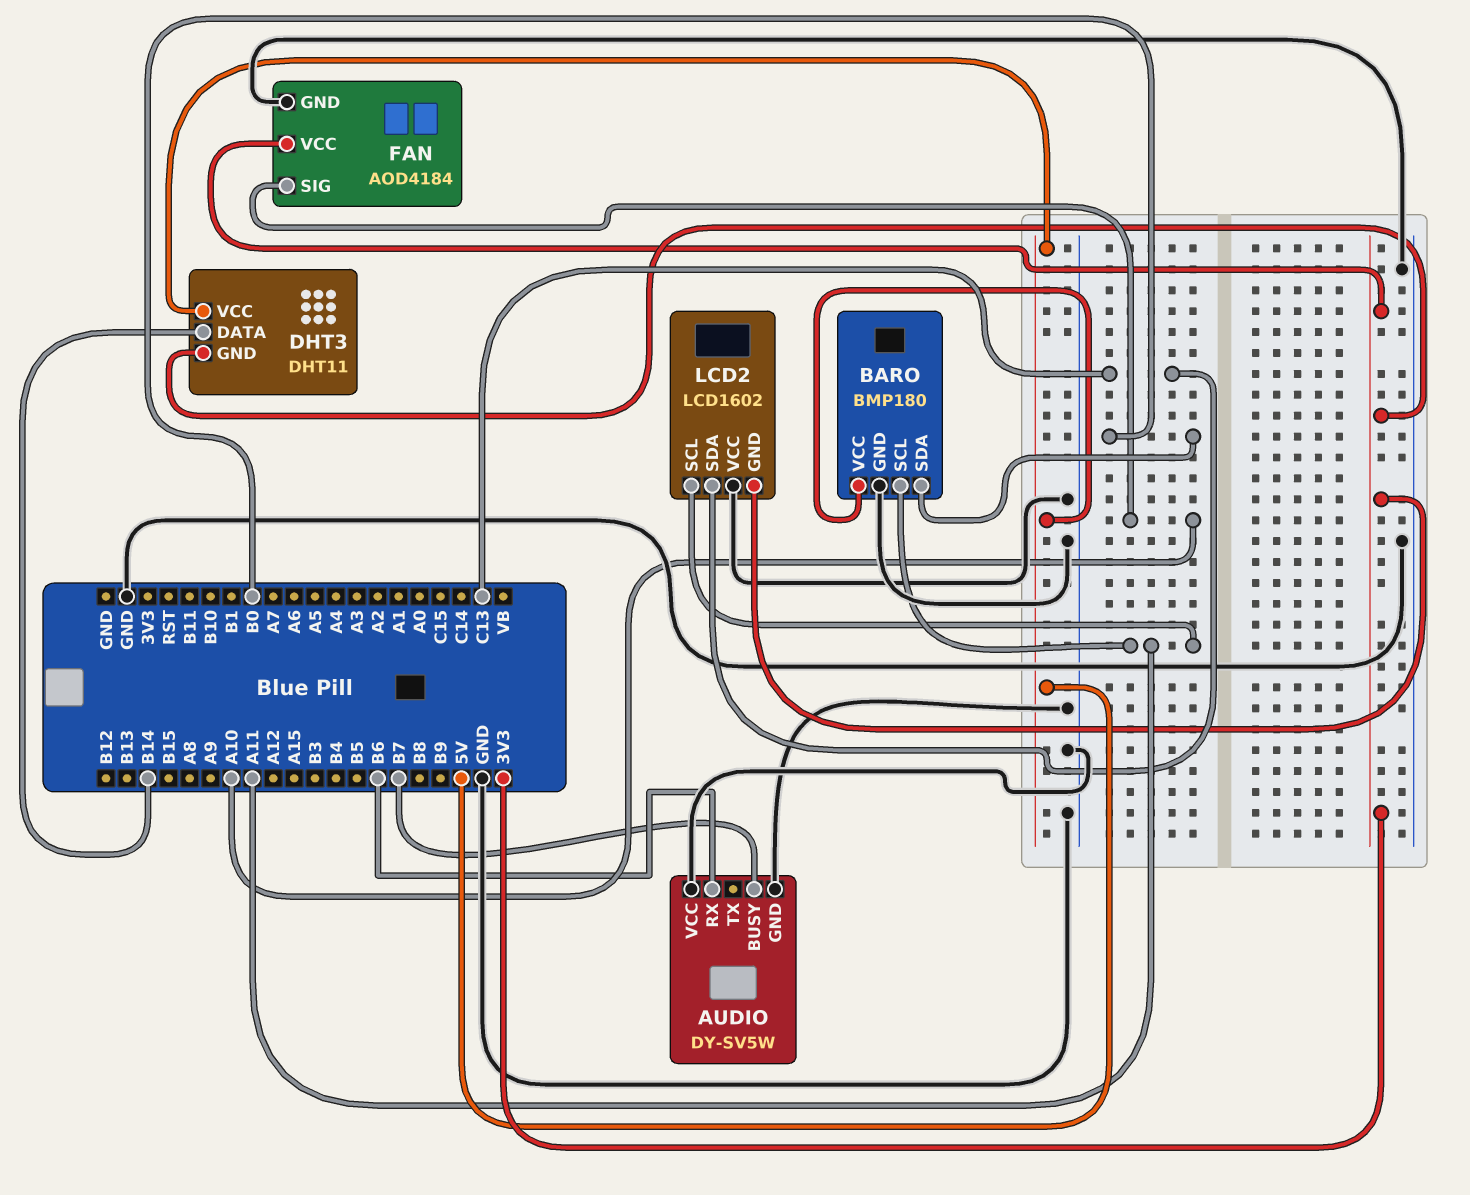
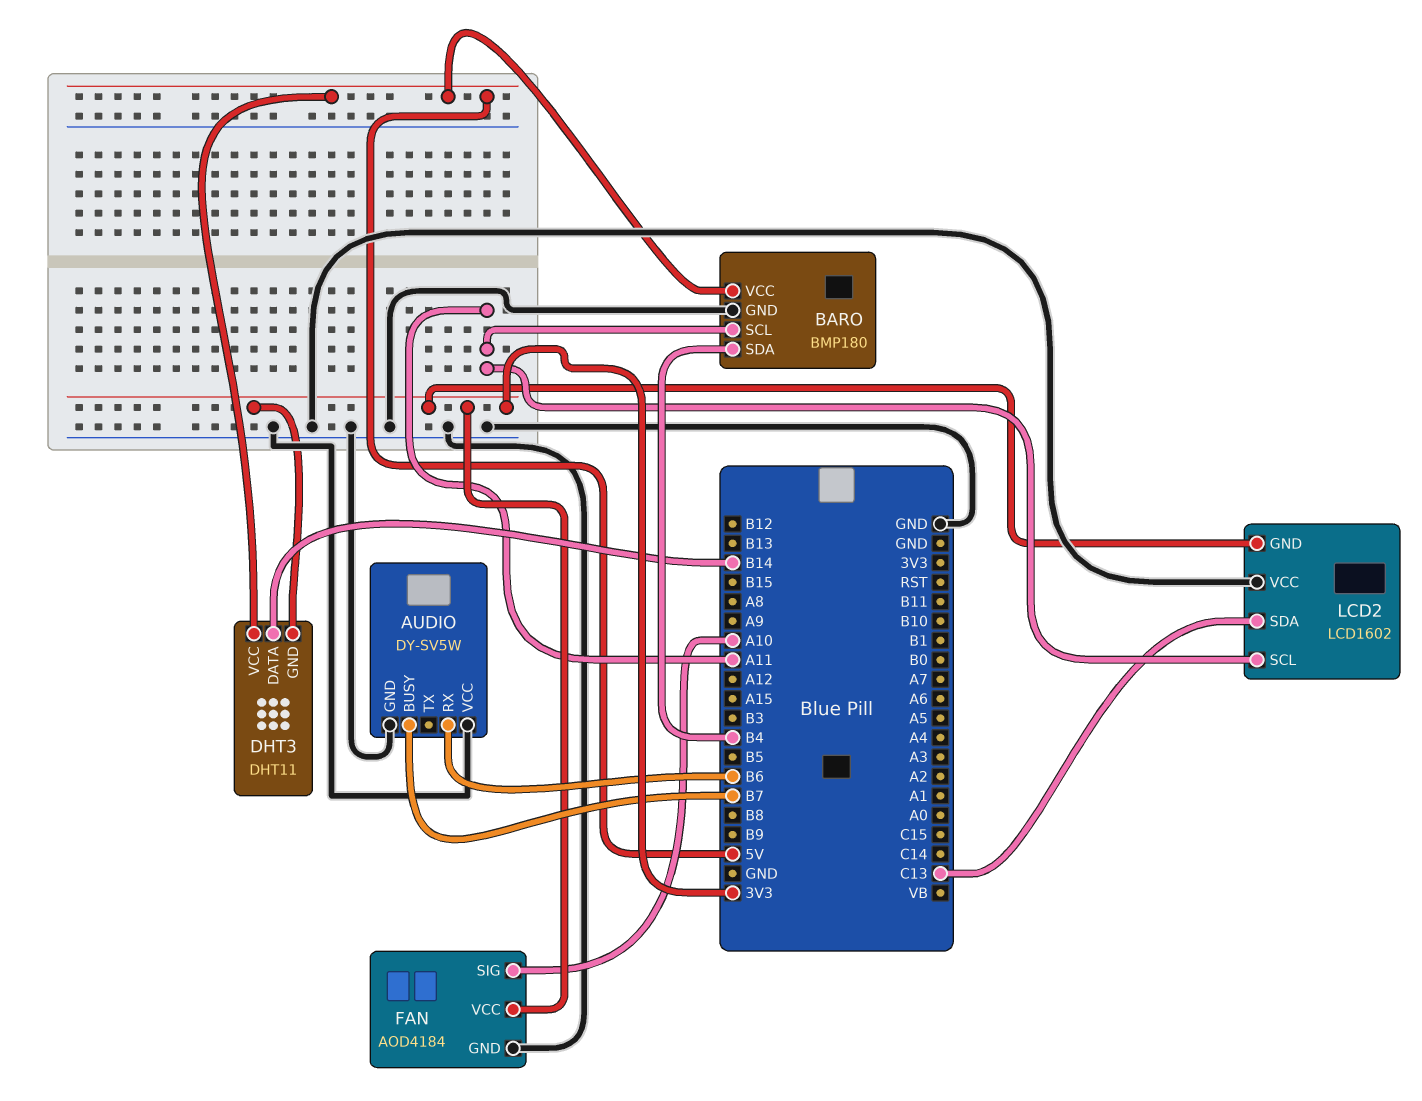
BARO pin SDA: B0 -> B4

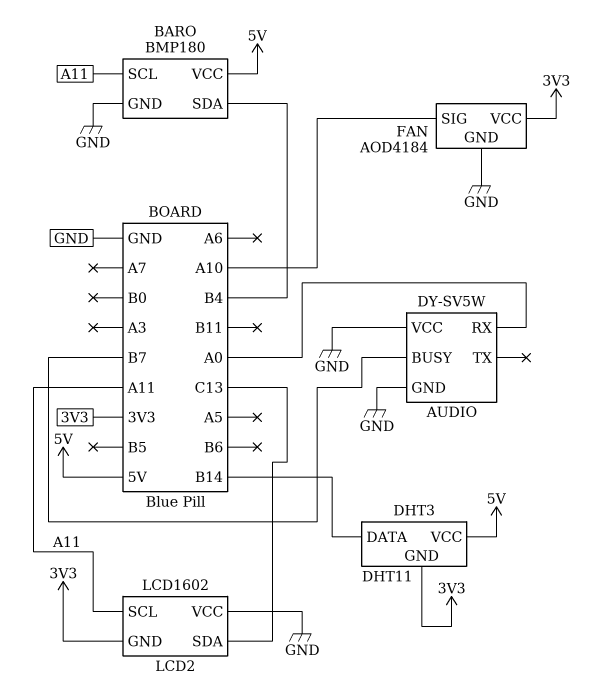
AUDIO pin RX: B6 -> A0

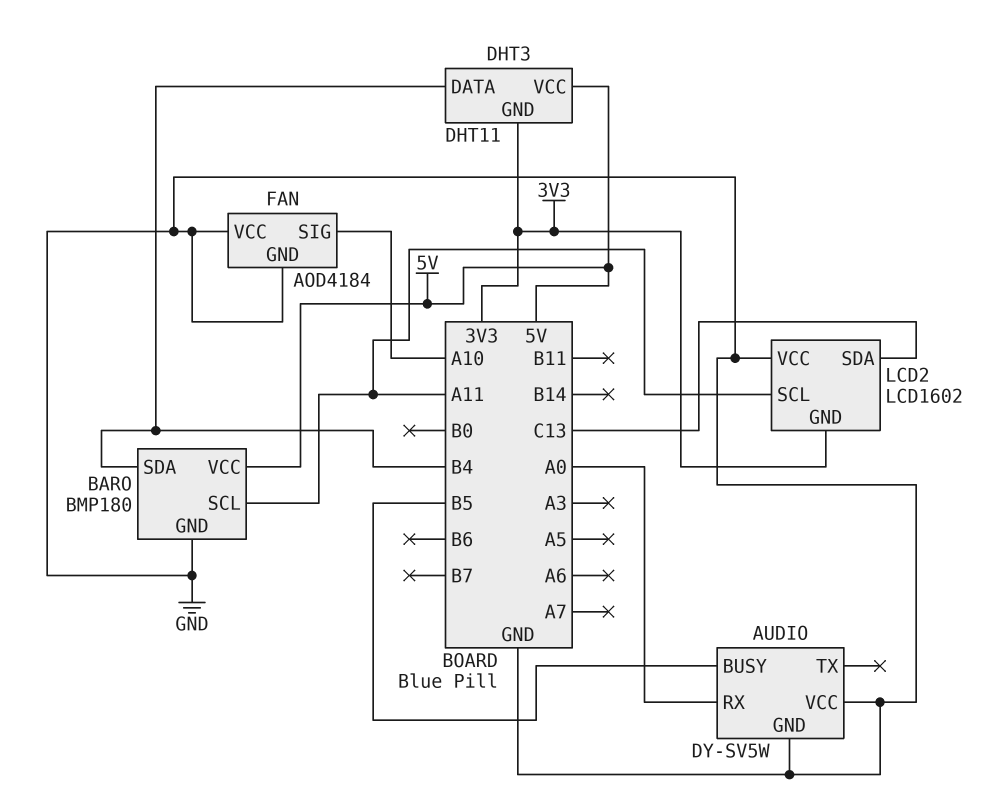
AUDIO pin BUSY: B7 -> B5
DHT3 pin DATA: B14 -> B4
FAN pin VCC: 3V3 -> GND

